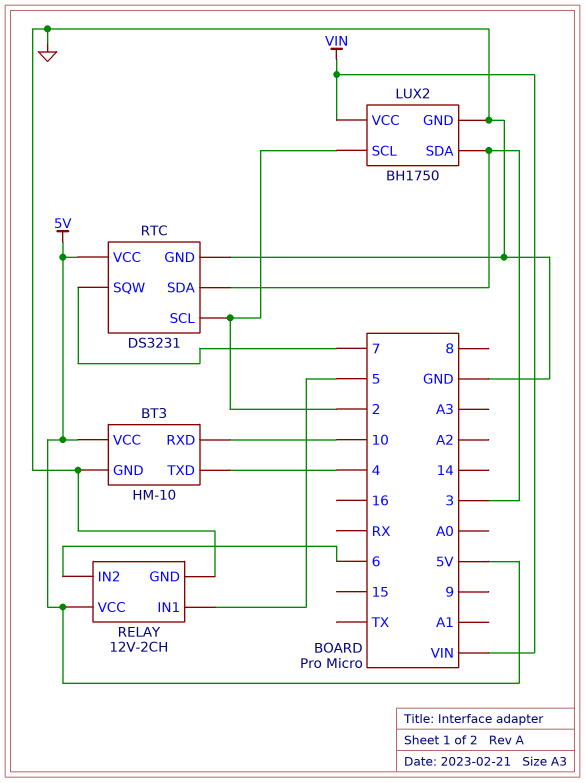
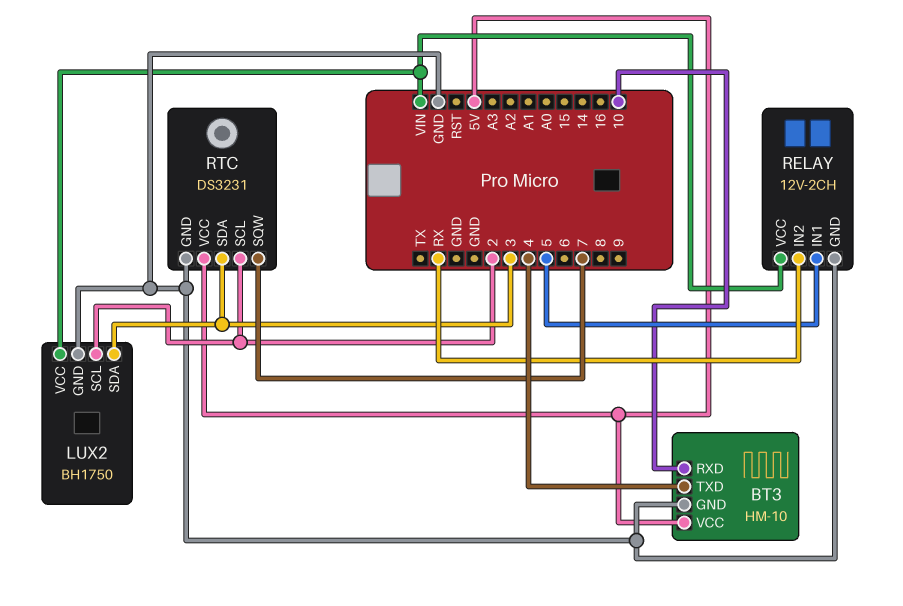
RELAY pin IN2: 6 -> RX
RELAY pin VCC: 5V -> VIN

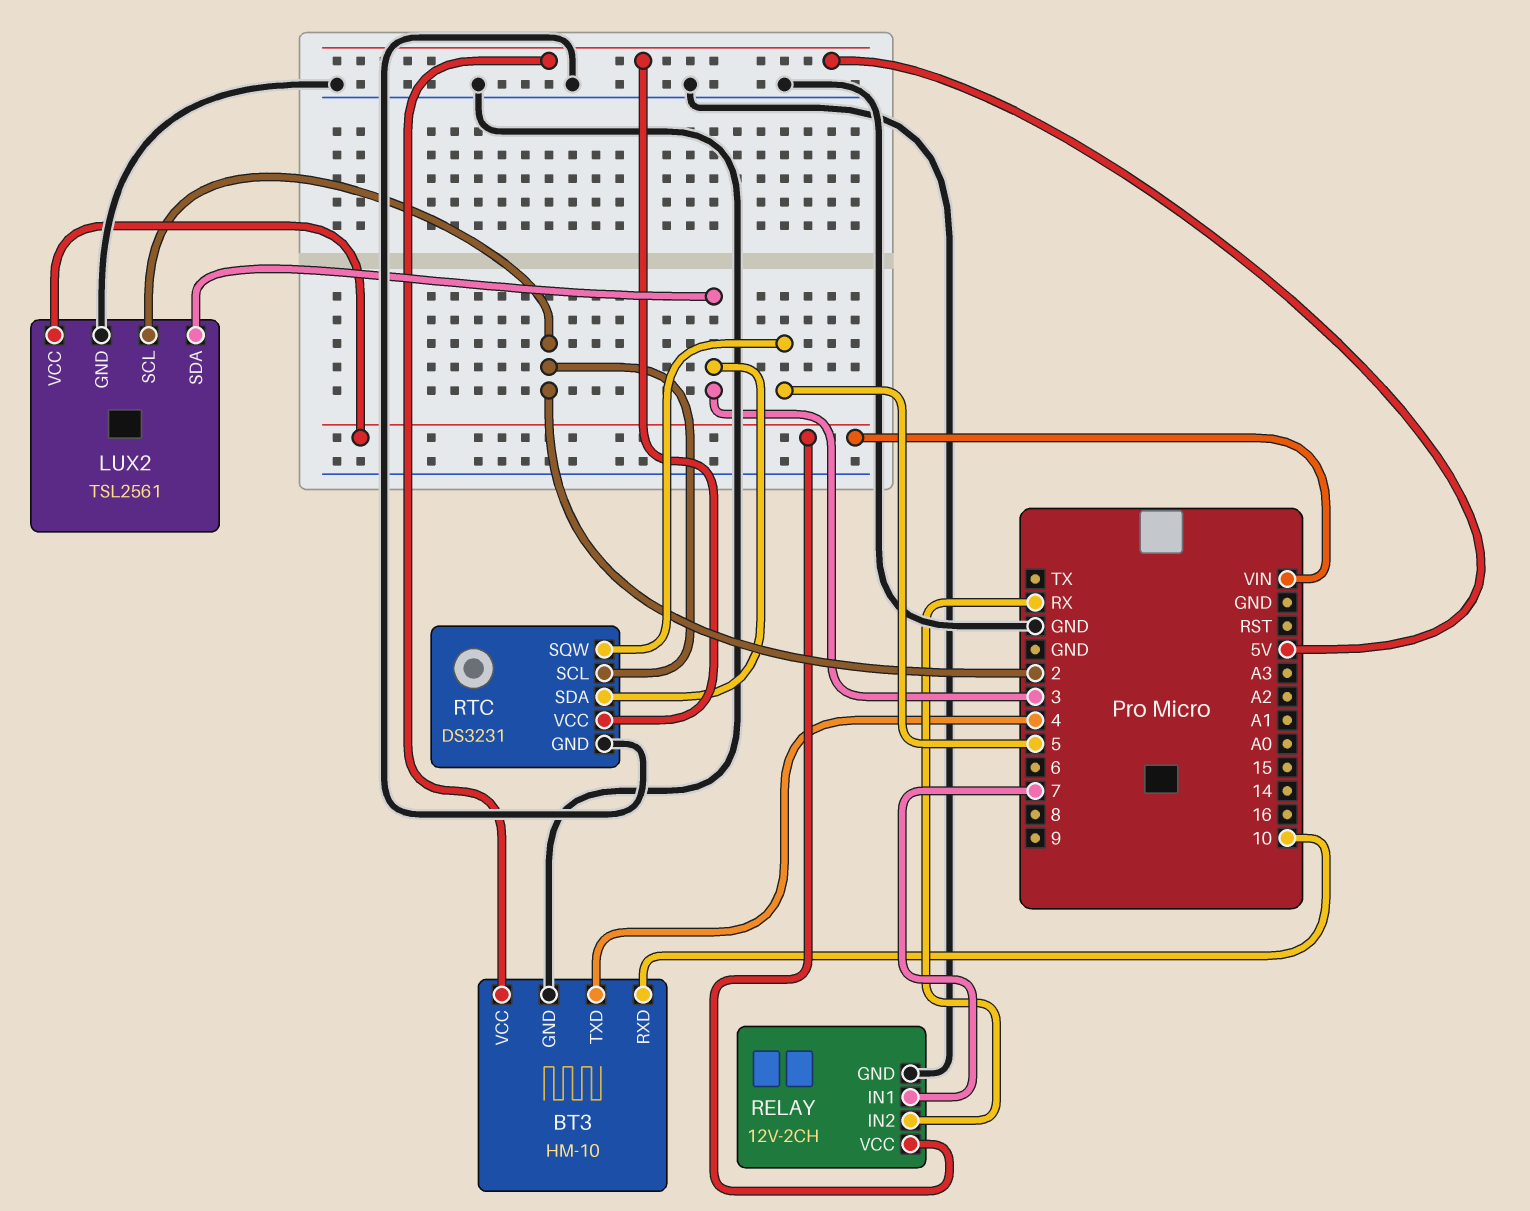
LUX2: BH1750 -> TSL2561
RELAY pin IN1: 5 -> 7
RTC pin SQW: 7 -> 5

